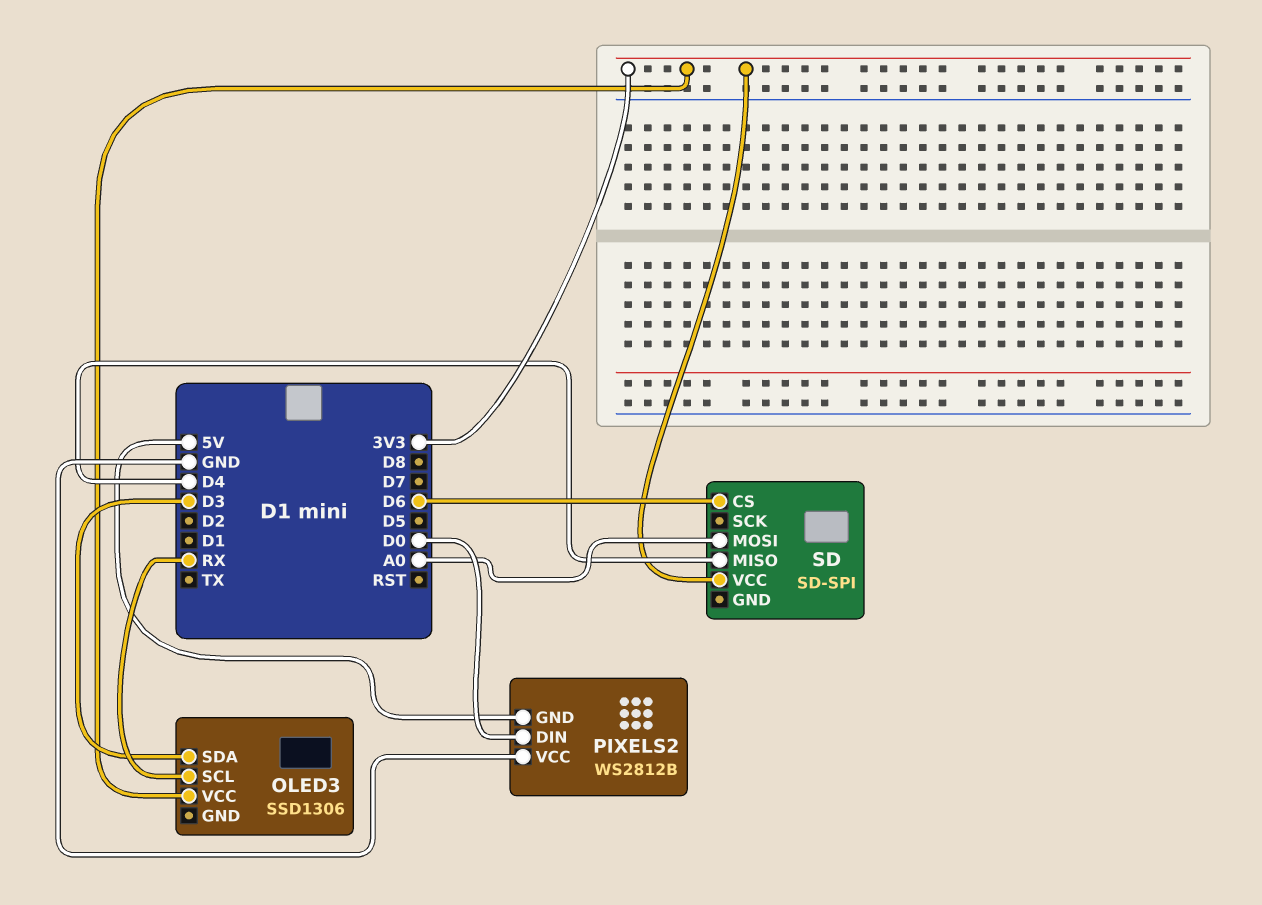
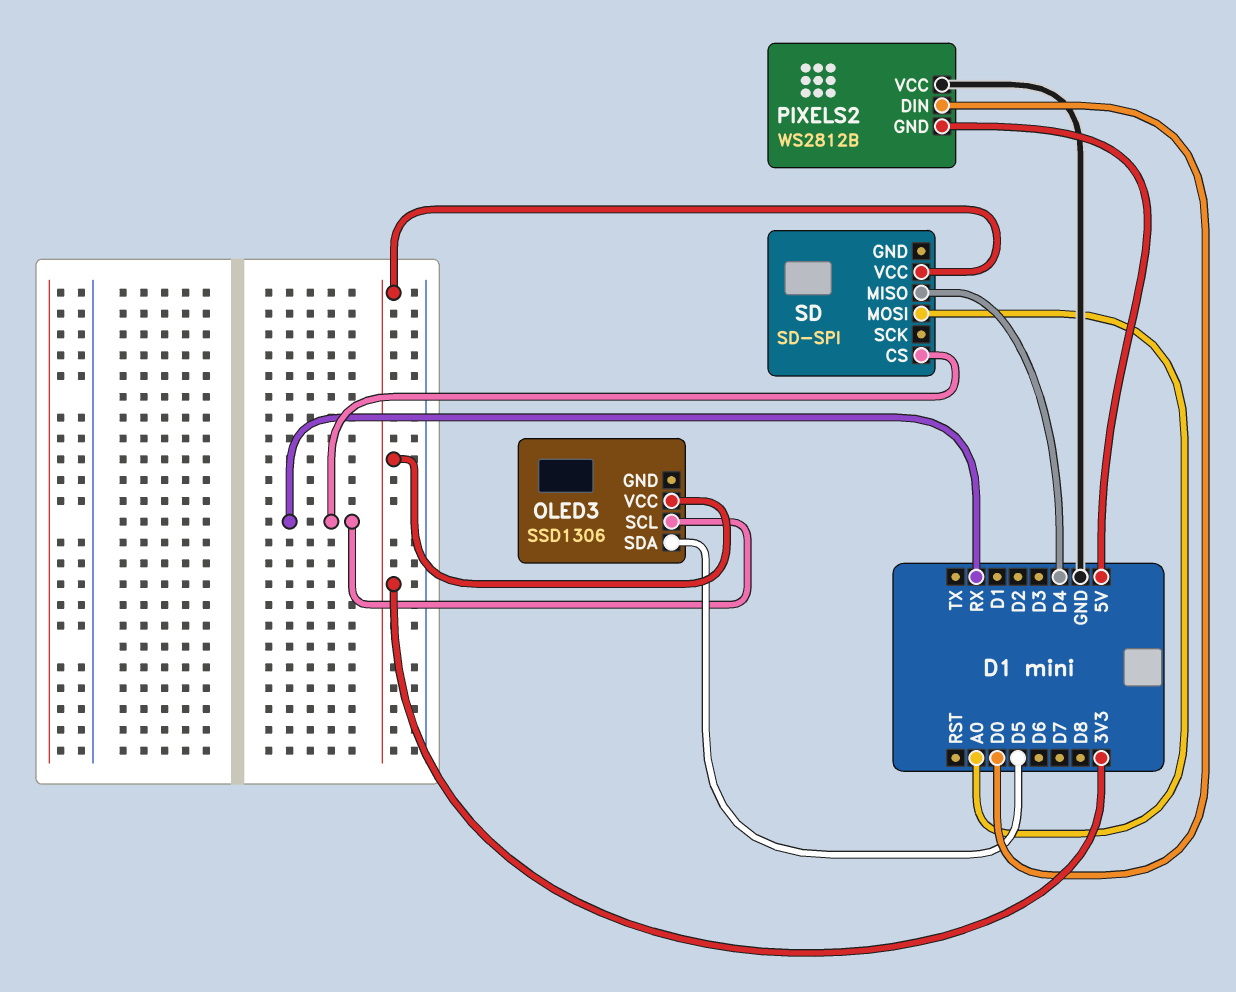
OLED3 pin SDA: D3 -> D5
SD pin CS: D6 -> RX

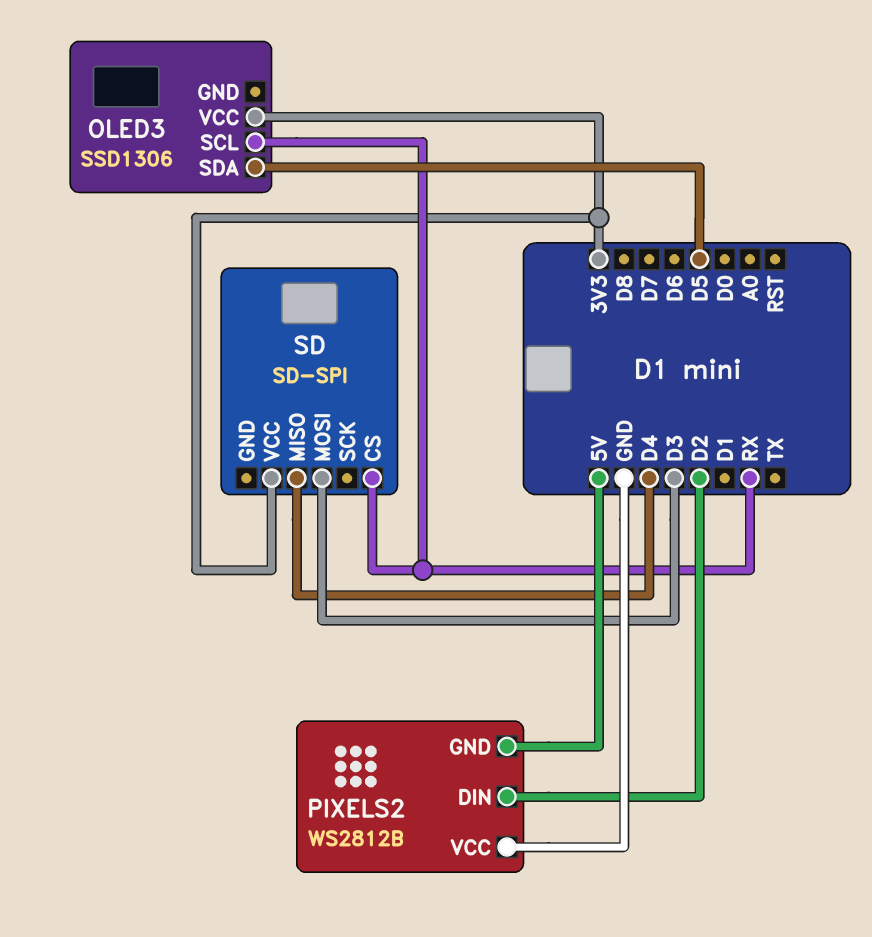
PIXELS2 pin DIN: D0 -> D2
SD pin MOSI: A0 -> D3

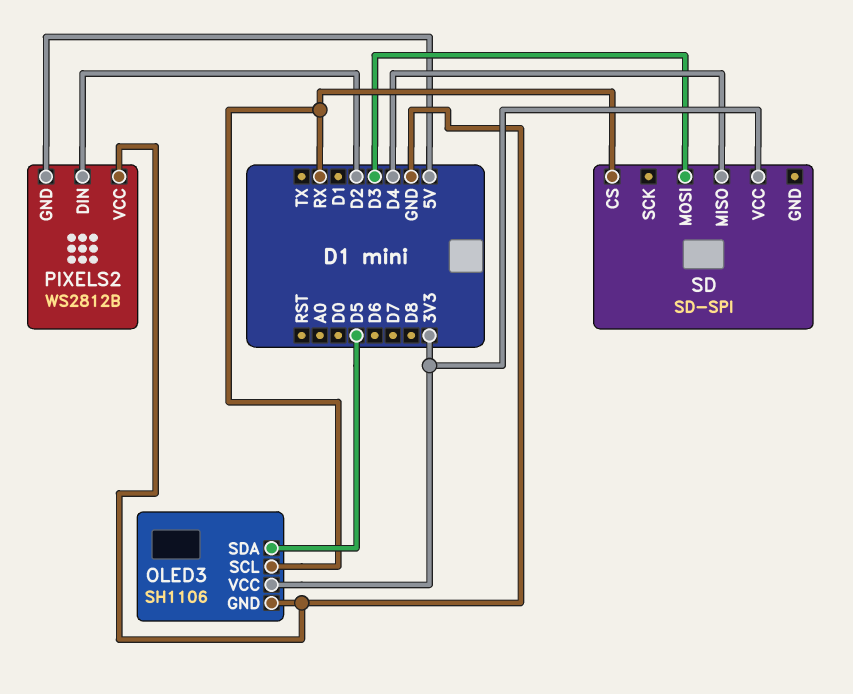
OLED3: SSD1306 -> SH1106
OLED3 pin GND: none -> GND

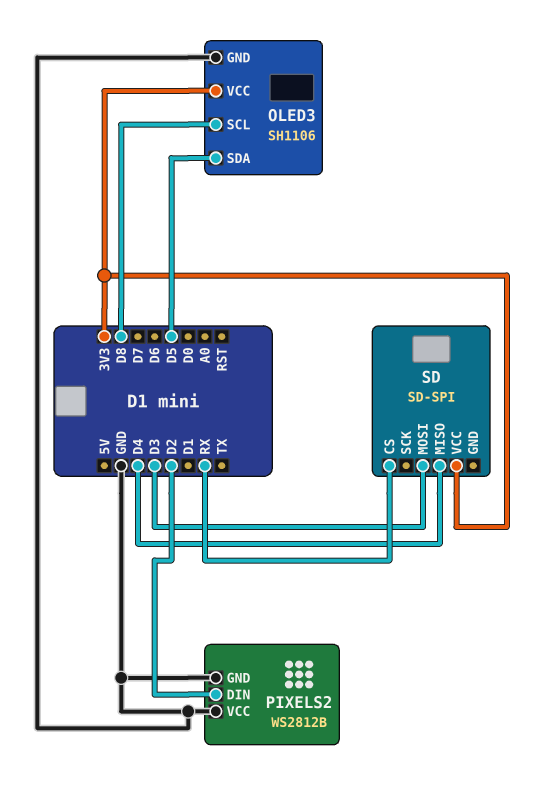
OLED3 pin SCL: RX -> D8
PIXELS2 pin GND: 5V -> GND

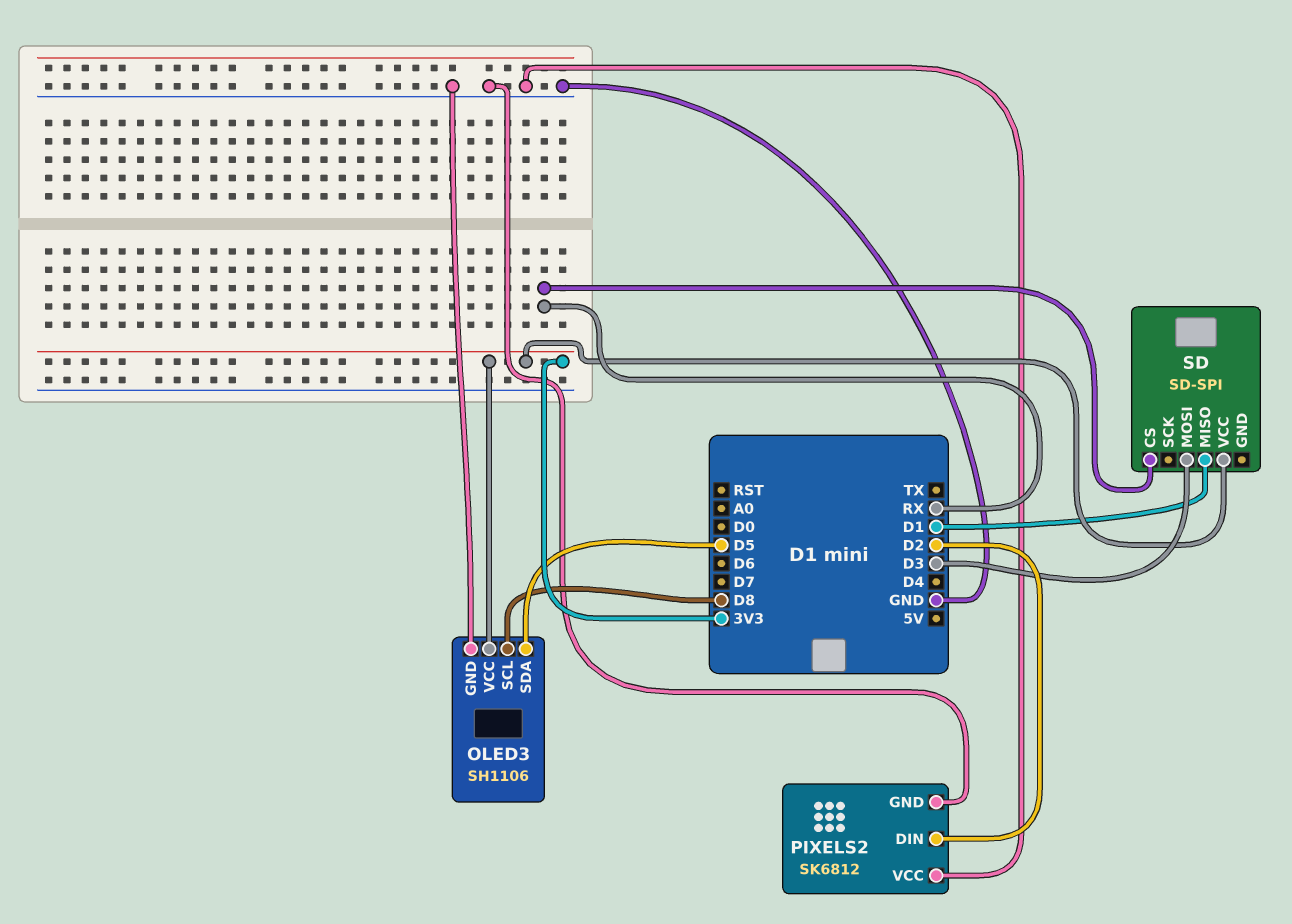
PIXELS2: WS2812B -> SK6812
SD pin MISO: D4 -> D1

